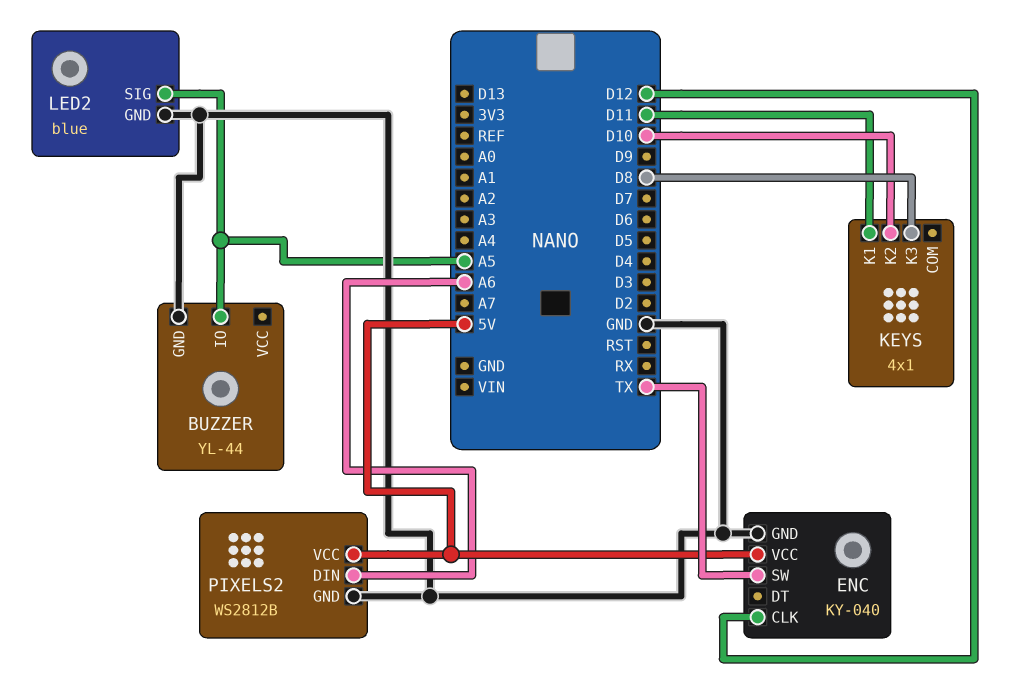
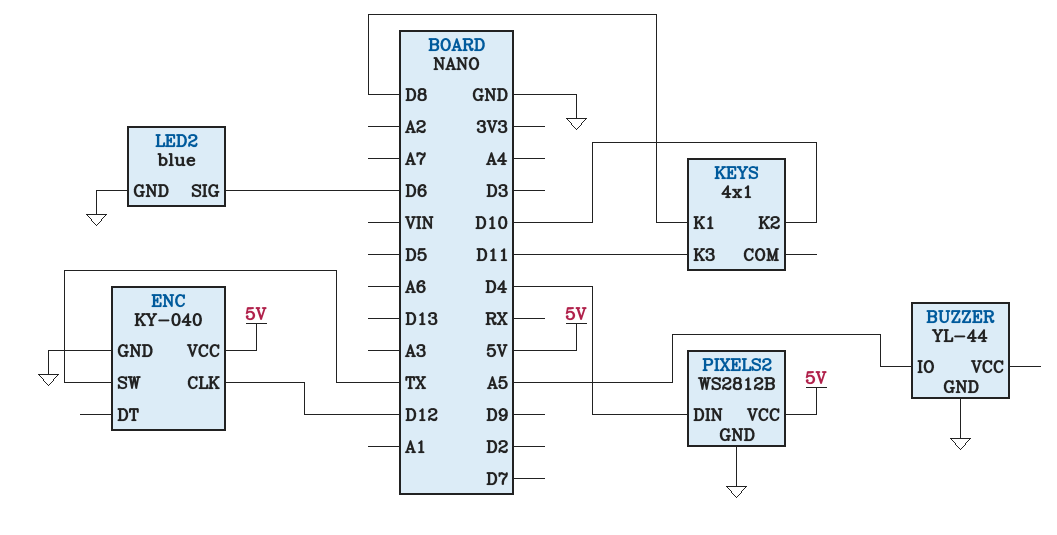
KEYS pin K1: D11 -> D8
KEYS pin K3: D8 -> D11
LED2 pin SIG: A5 -> D6
PIXELS2 pin DIN: A6 -> D4

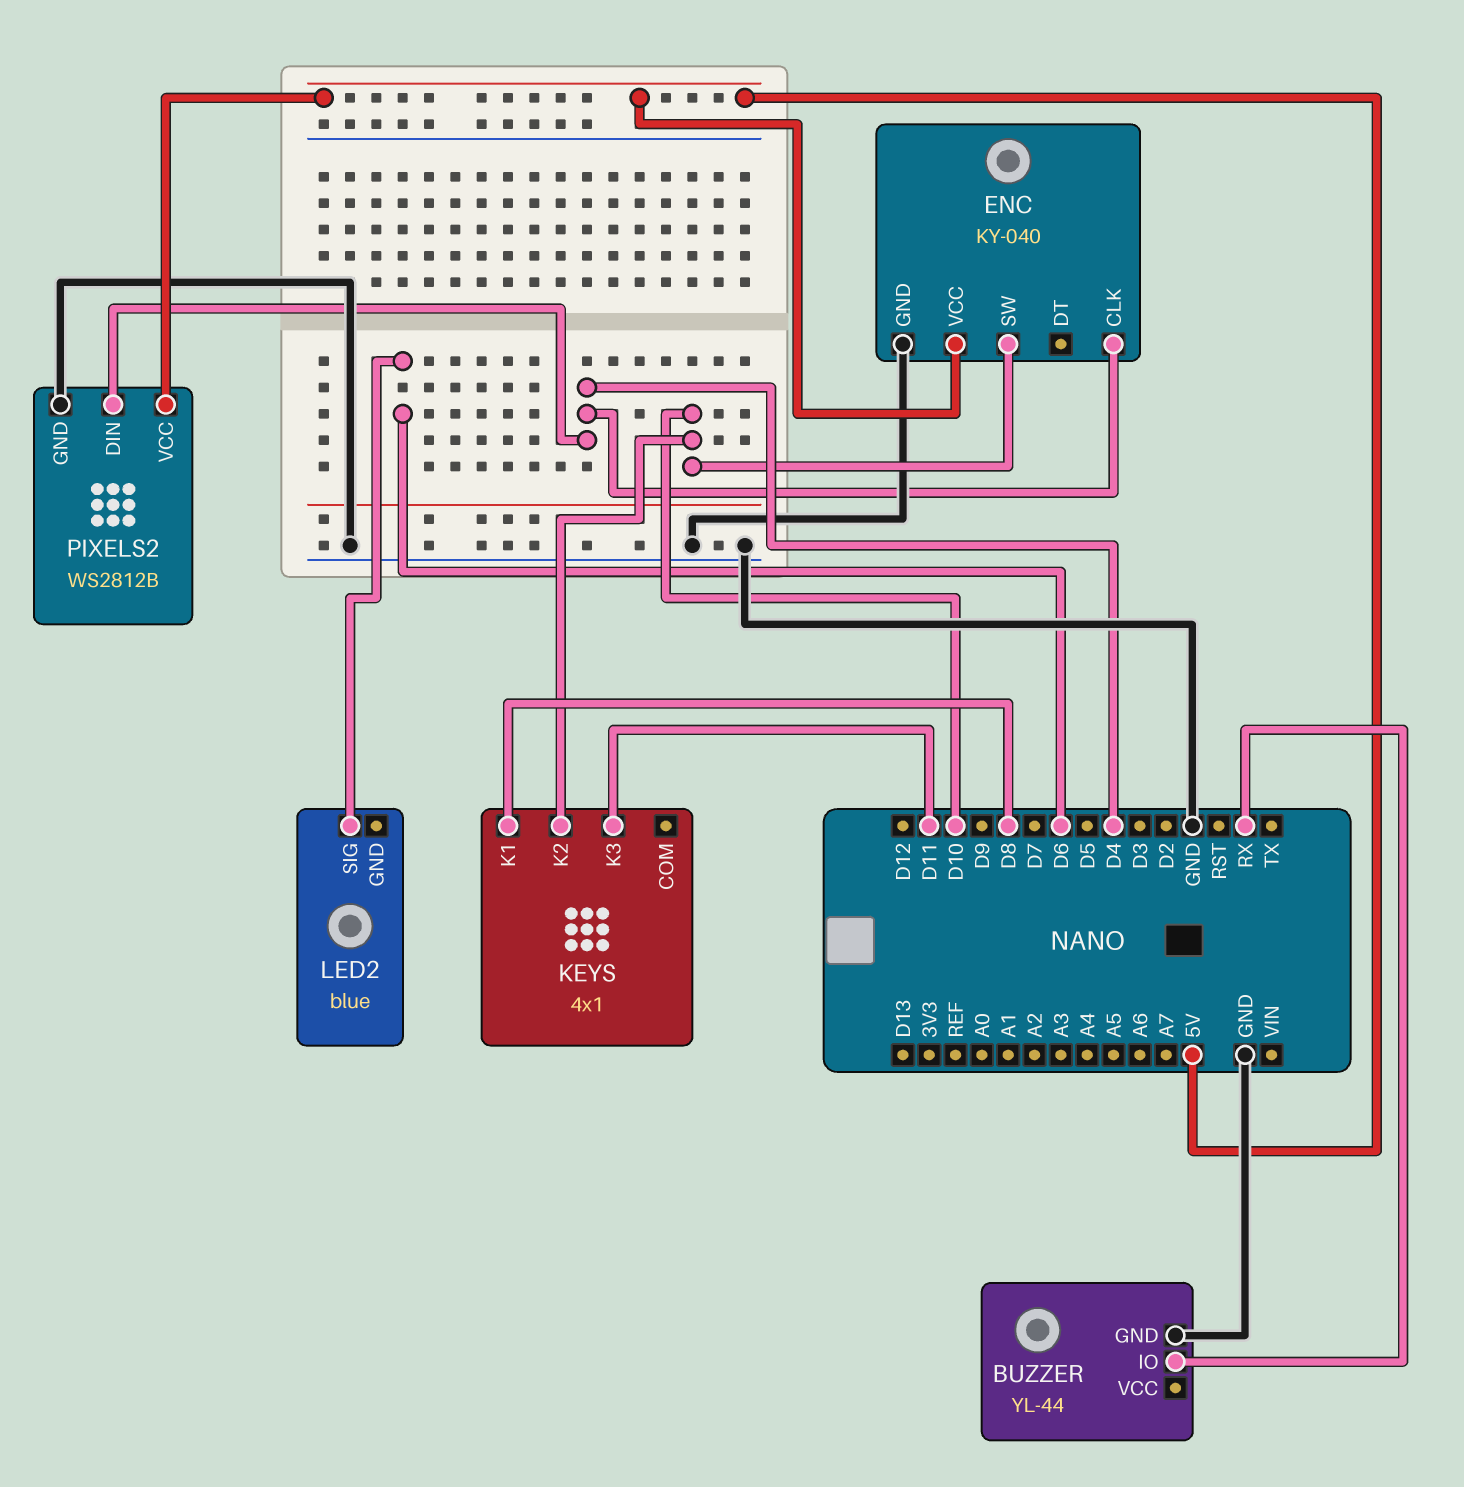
BUZZER pin IO: A5 -> RX
ENC pin CLK: D12 -> D4
ENC pin SW: TX -> D10
LED2 pin GND: GND -> none

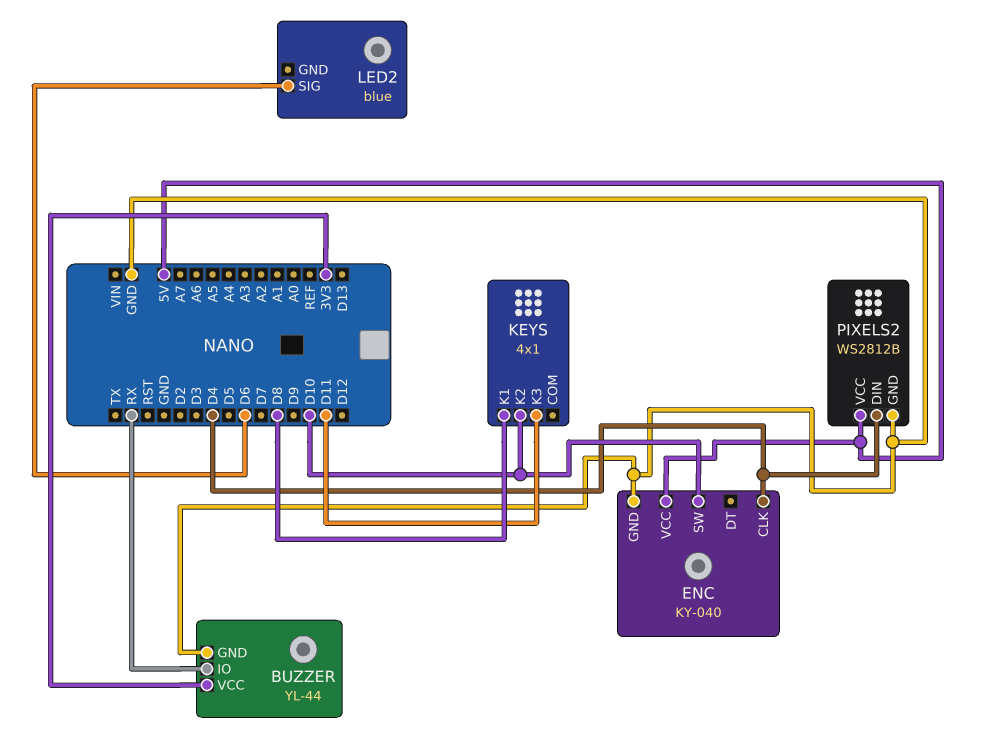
BUZZER pin VCC: none -> 3V3

